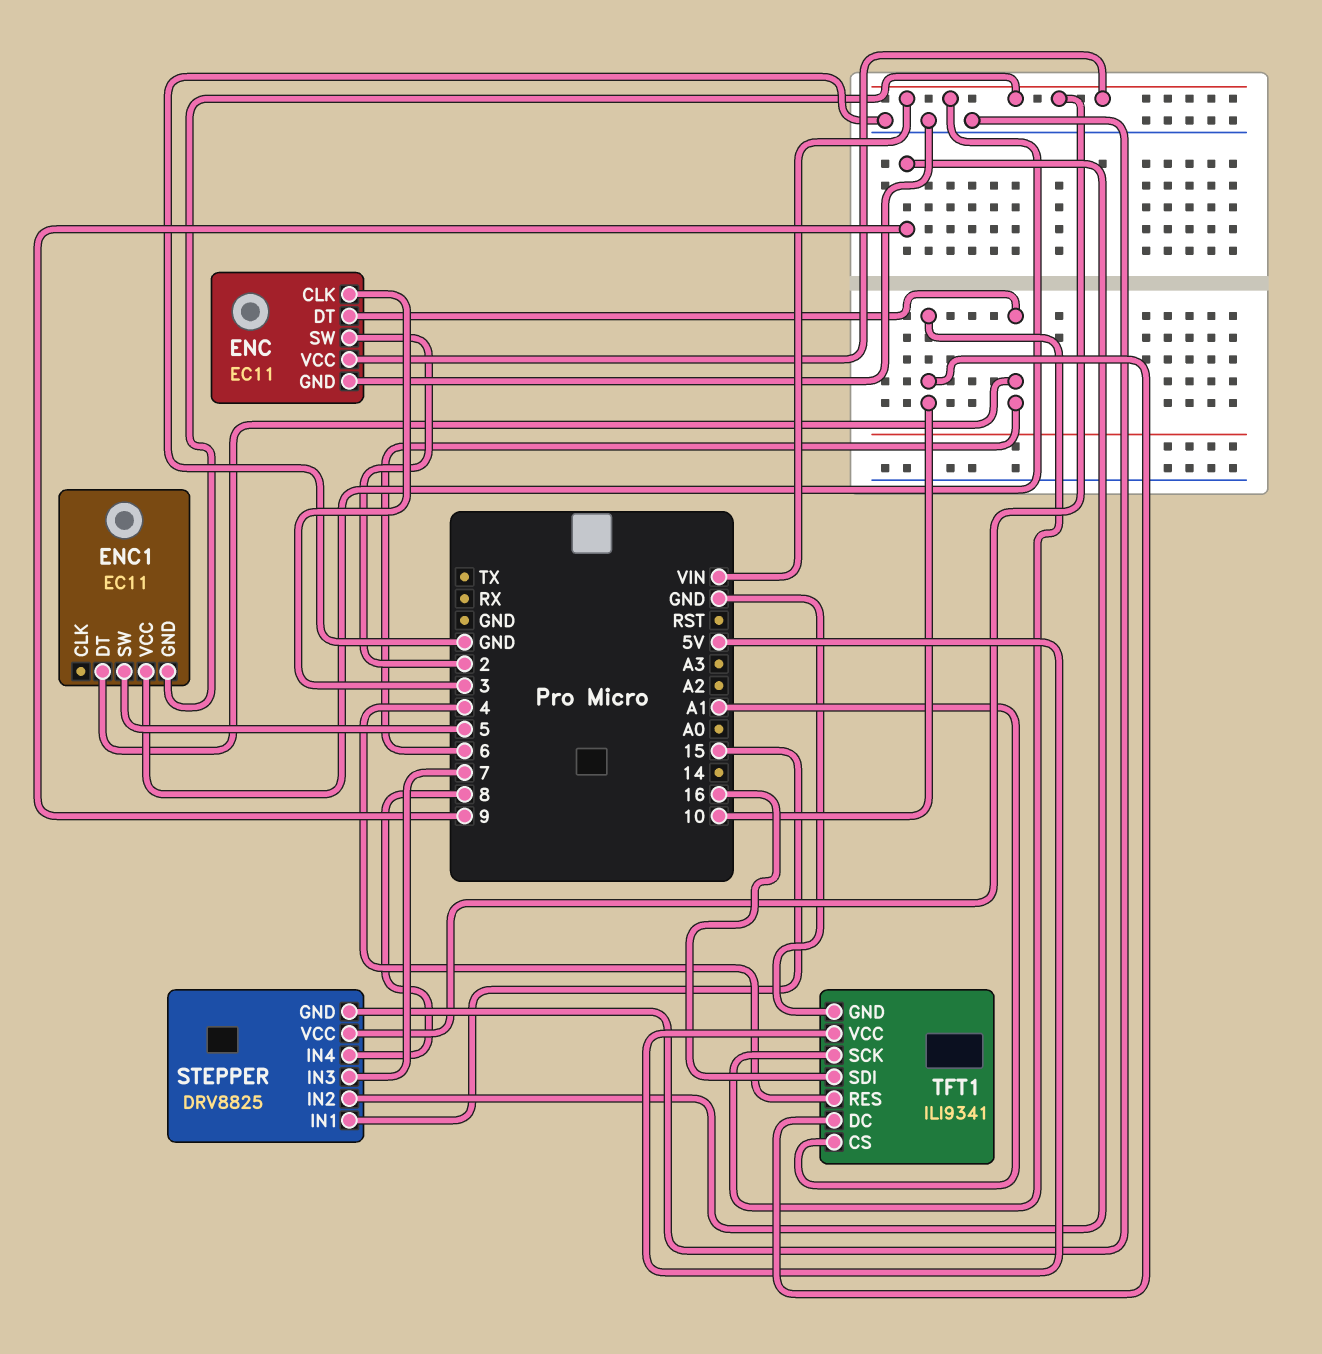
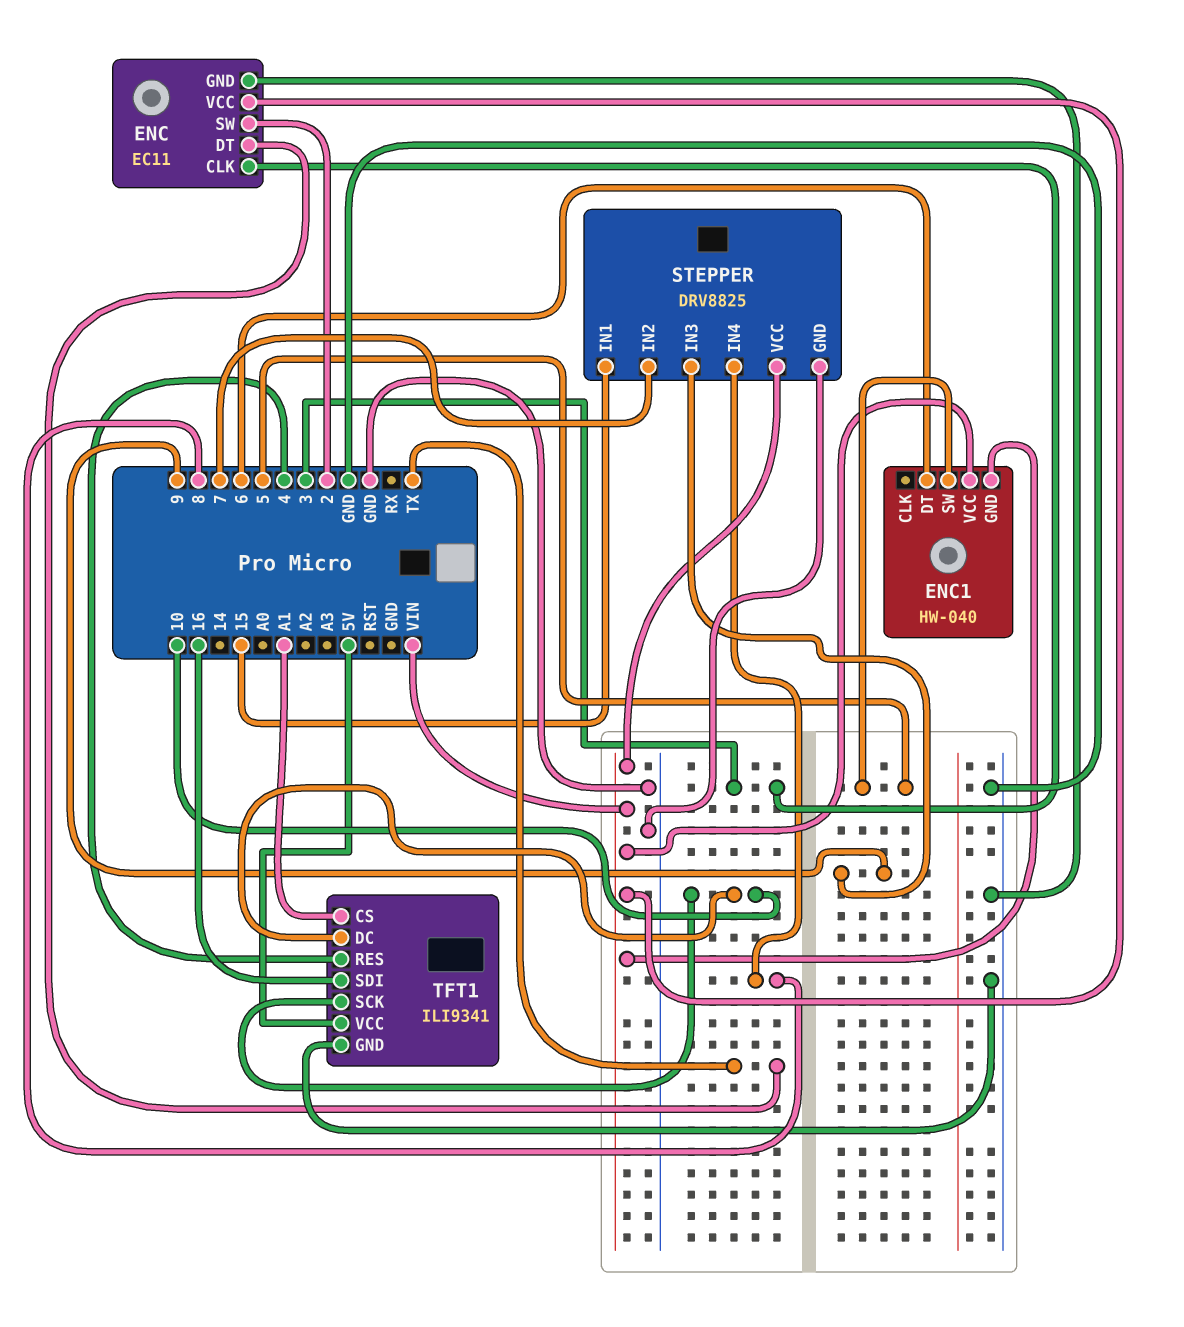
ENC pin DT: 6 -> TX
ENC1: EC11 -> HW-040
STEPPER pin IN2: 9 -> 7
STEPPER pin IN3: 7 -> 9

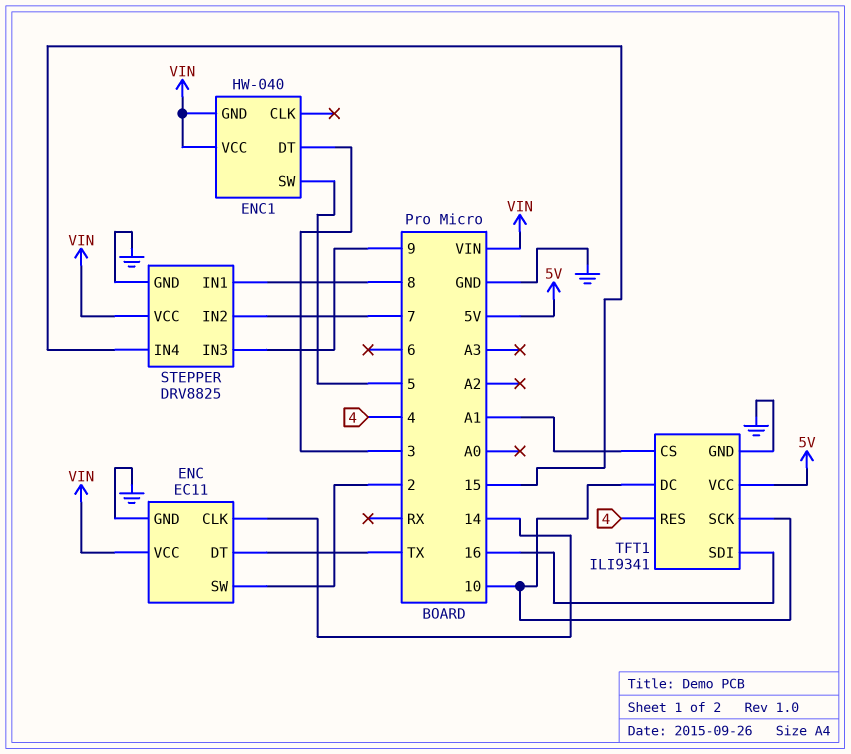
ENC pin CLK: 3 -> 14
ENC1 pin DT: 6 -> 3
STEPPER pin IN1: 15 -> 8
STEPPER pin IN4: 8 -> 15

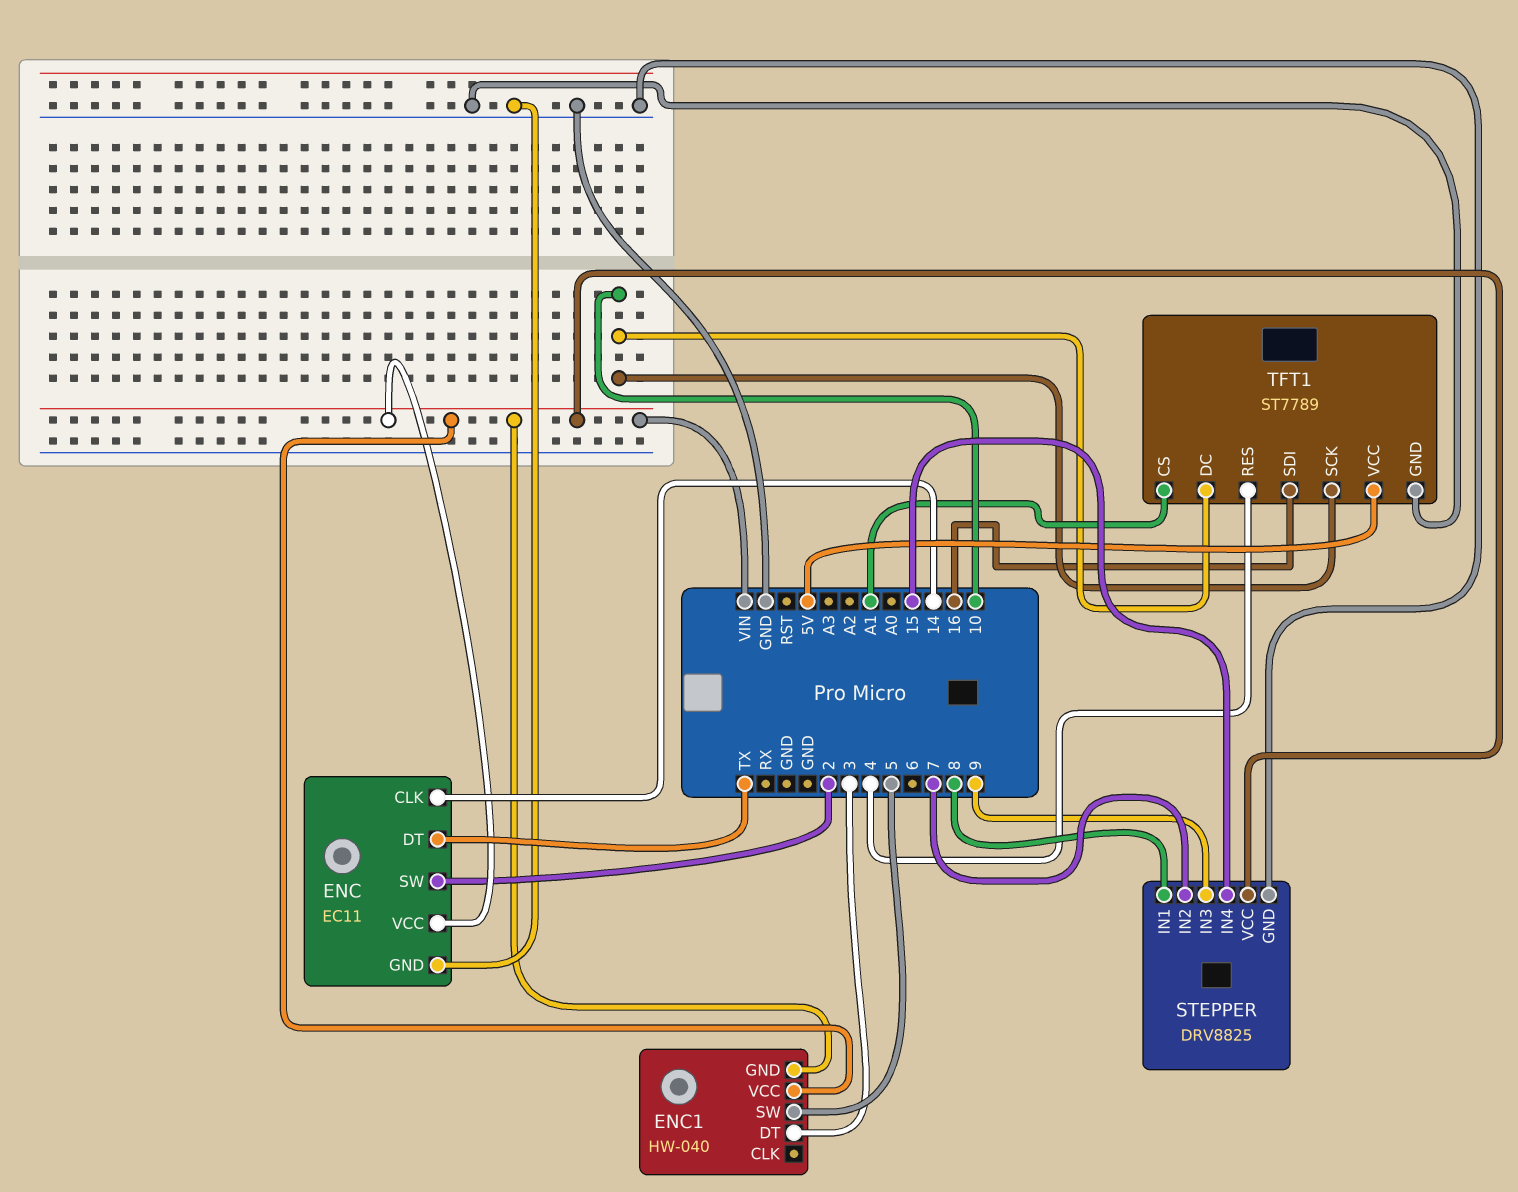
TFT1: ILI9341 -> ST7789

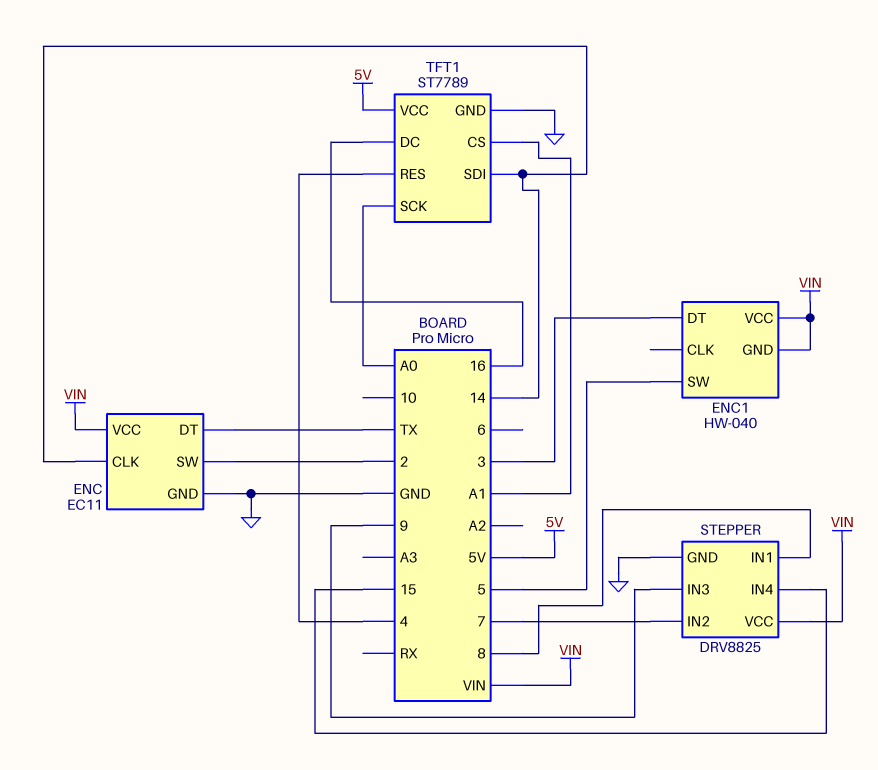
TFT1 pin DC: 10 -> 16
TFT1 pin SCK: 10 -> A0
TFT1 pin SDI: 16 -> 14

